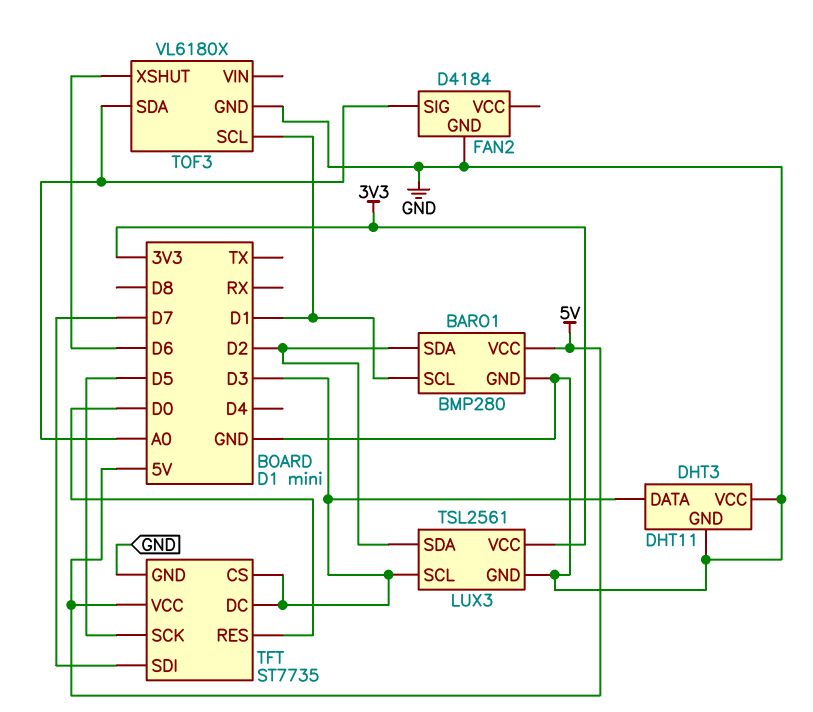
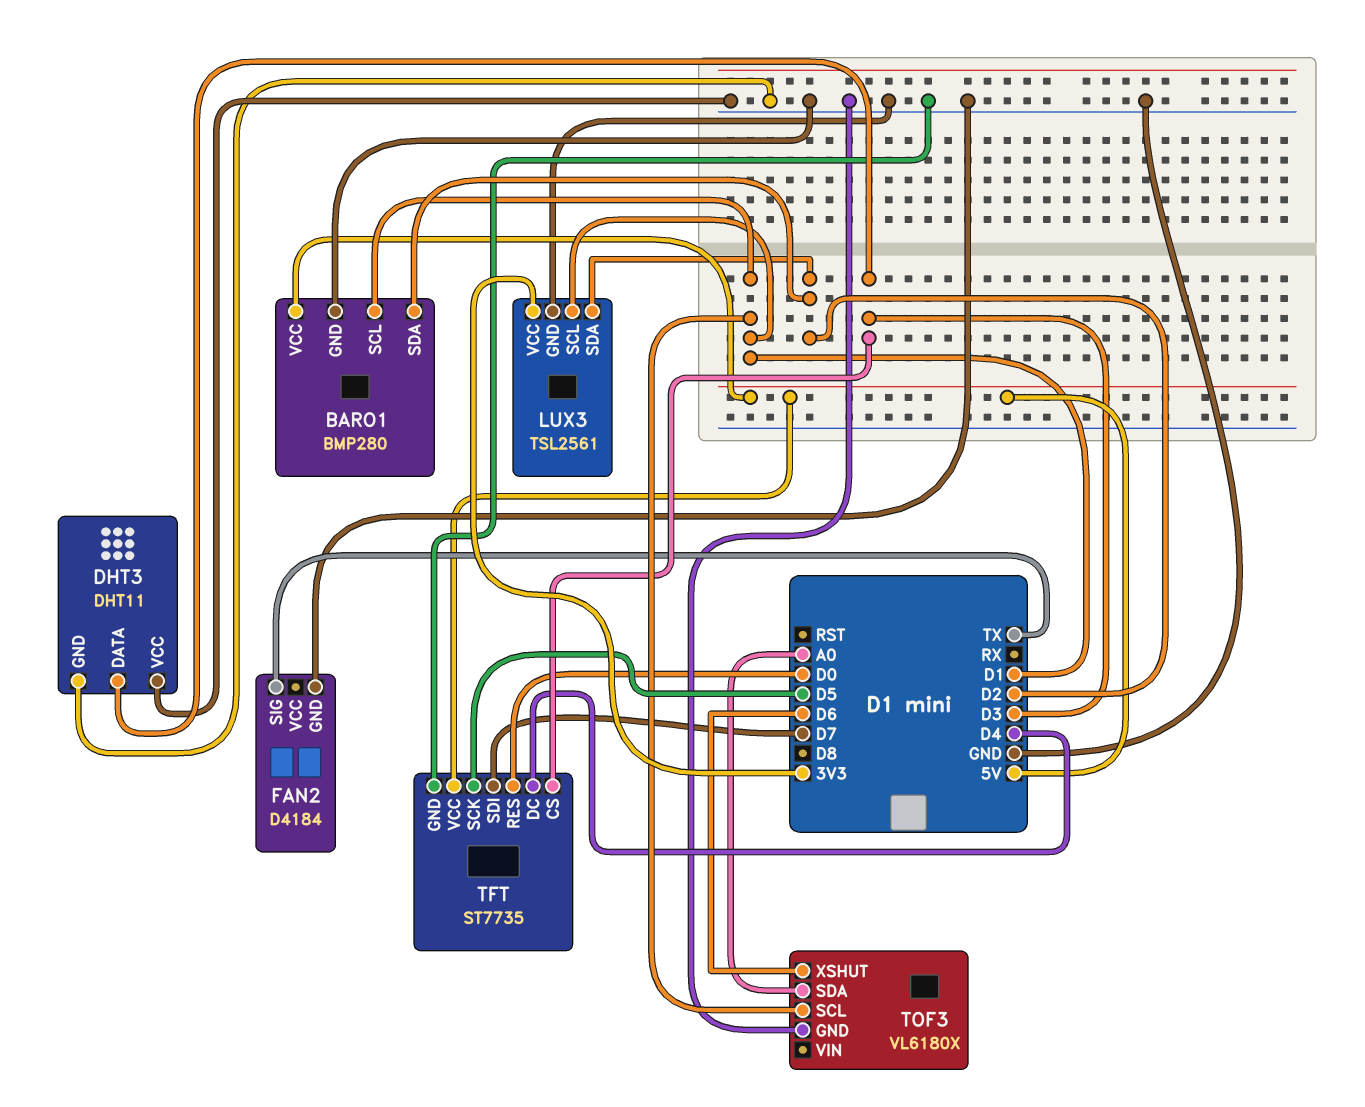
FAN2 pin SIG: A0 -> TX
LUX3 pin SCL: D3 -> D1
TFT pin DC: D3 -> D4

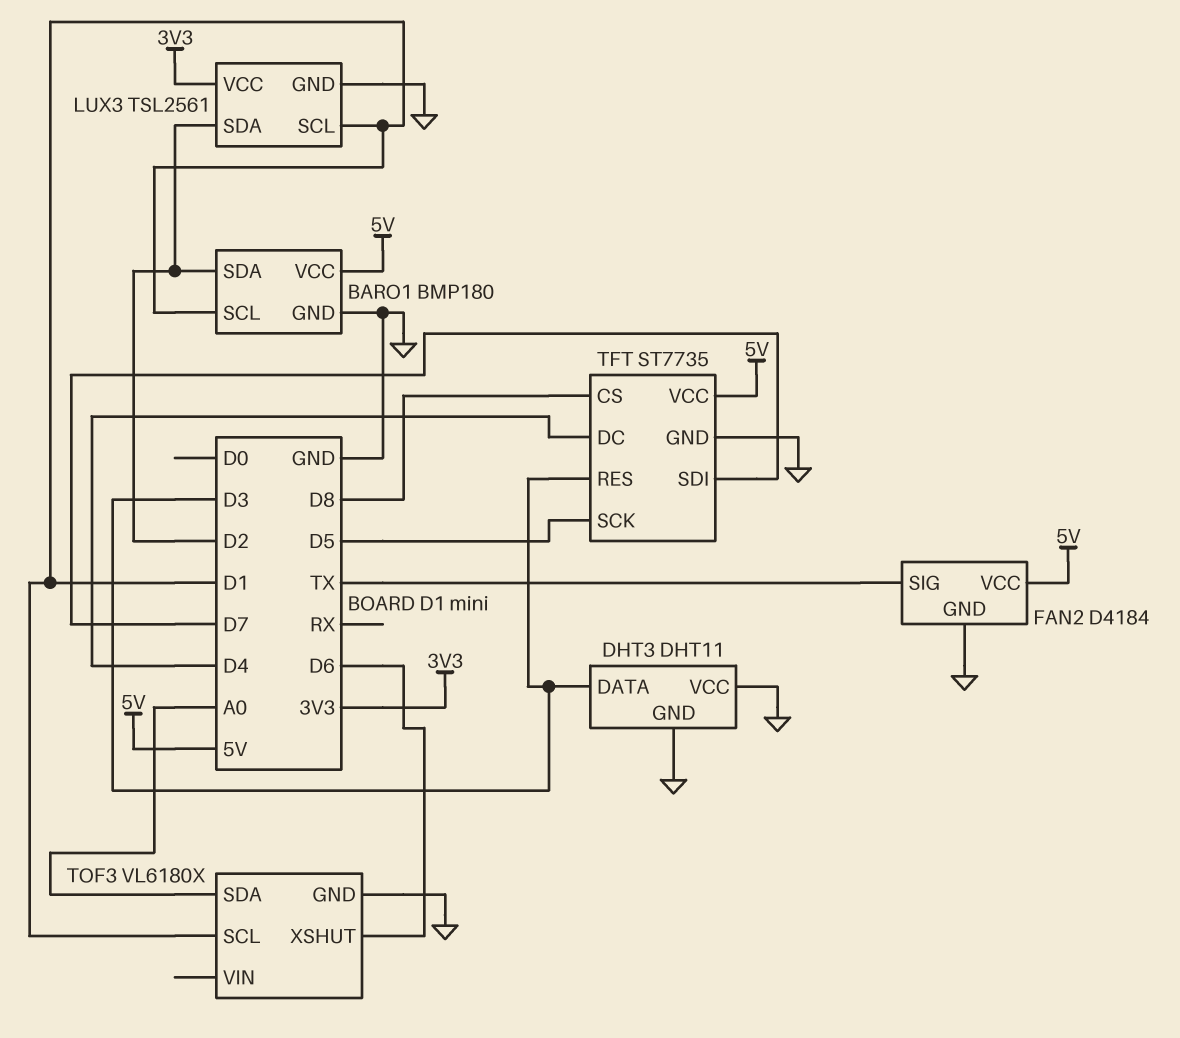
BARO1: BMP280 -> BMP180
FAN2 pin VCC: none -> 5V
TFT pin CS: D3 -> D8
TFT pin RES: D0 -> D3

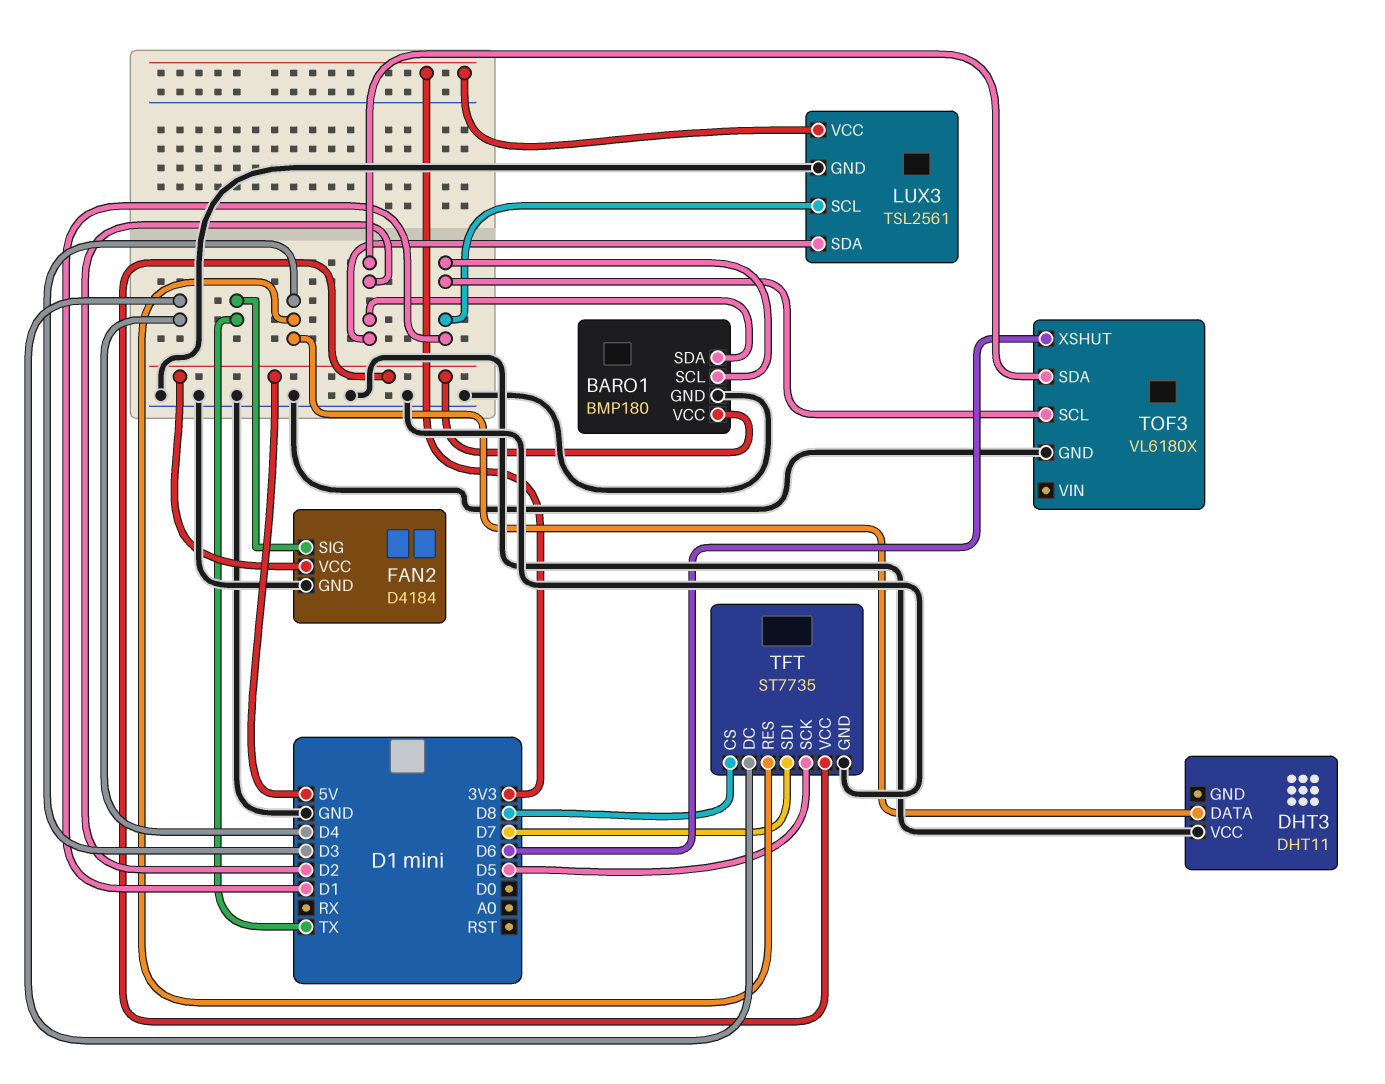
DHT3 pin GND: GND -> none
TOF3 pin SDA: A0 -> D2

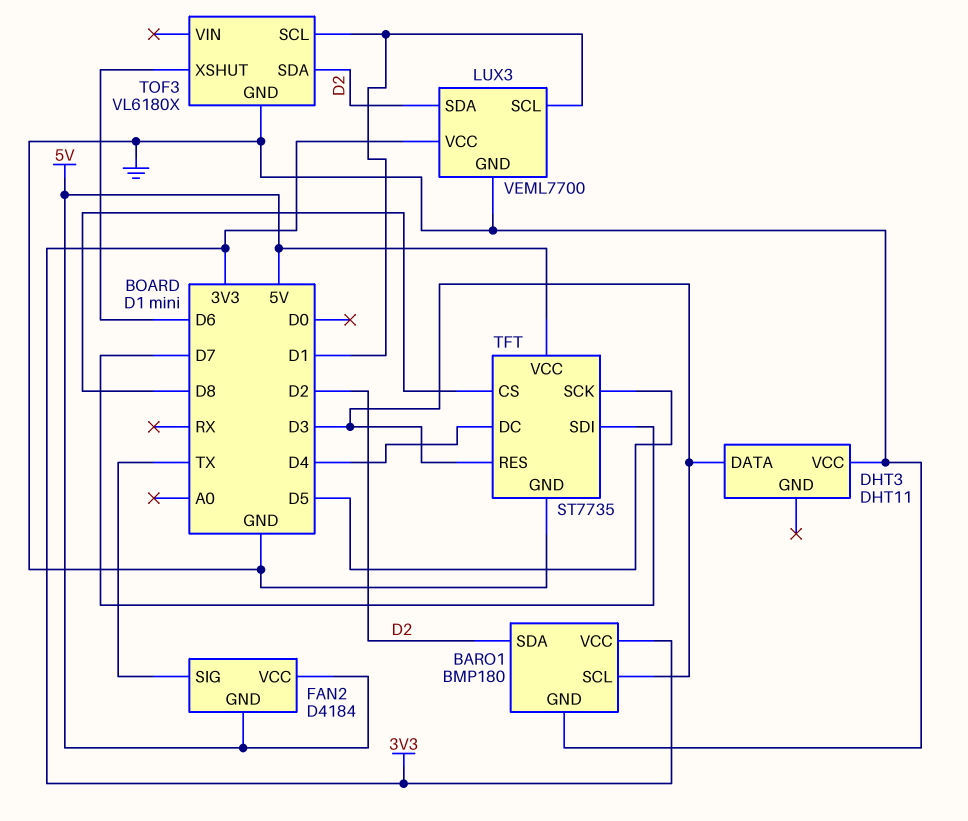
BARO1 pin SCL: D1 -> D3
BARO1 pin VCC: 5V -> 3V3
FAN2 pin GND: GND -> 5V
LUX3: TSL2561 -> VEML7700

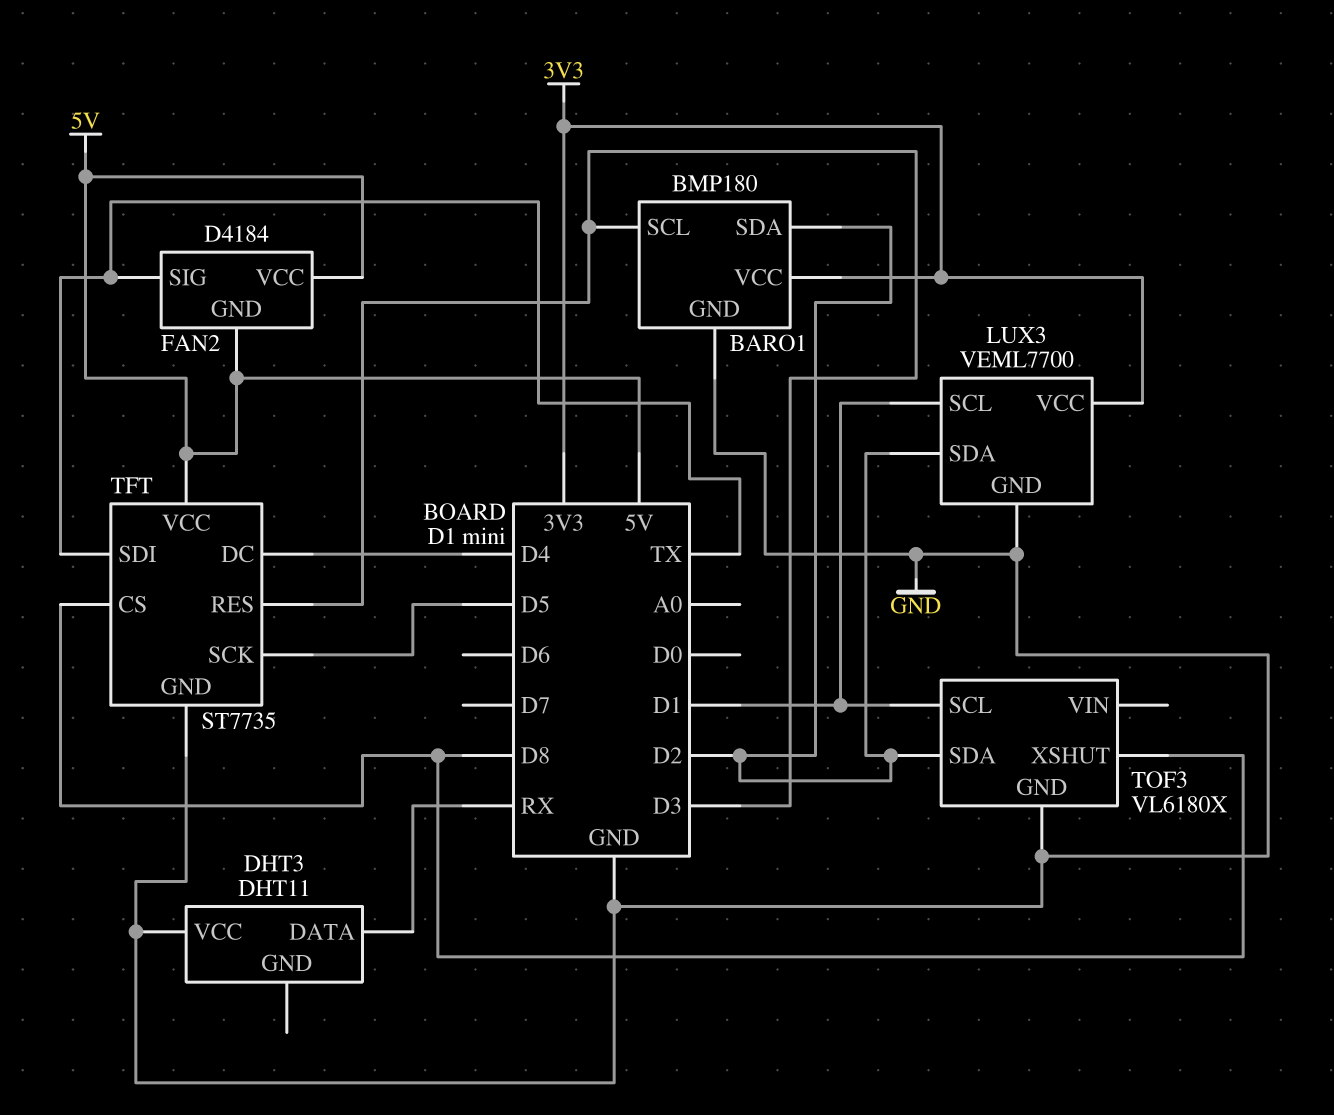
DHT3 pin DATA: D3 -> RX
TFT pin SDI: D7 -> TX
TOF3 pin XSHUT: D6 -> D8

